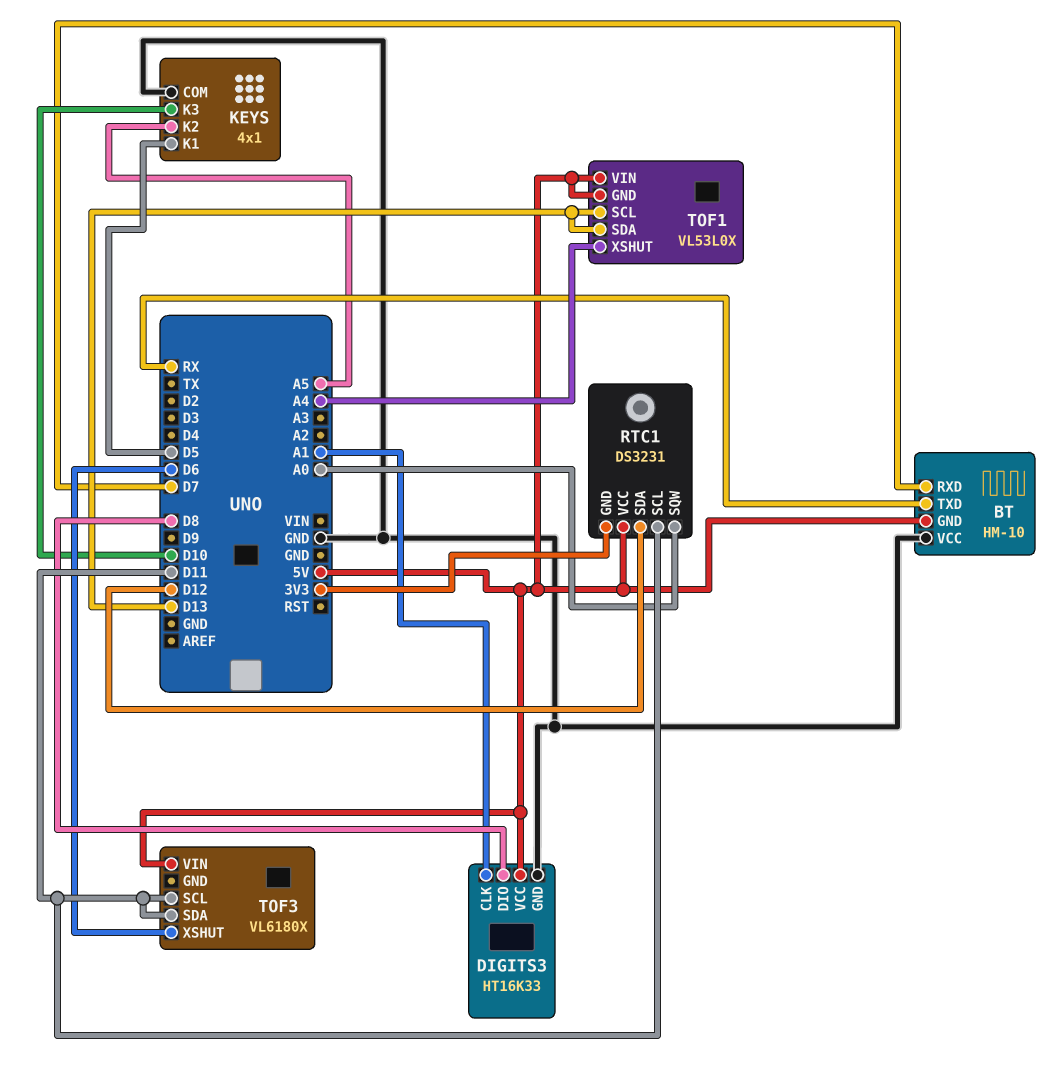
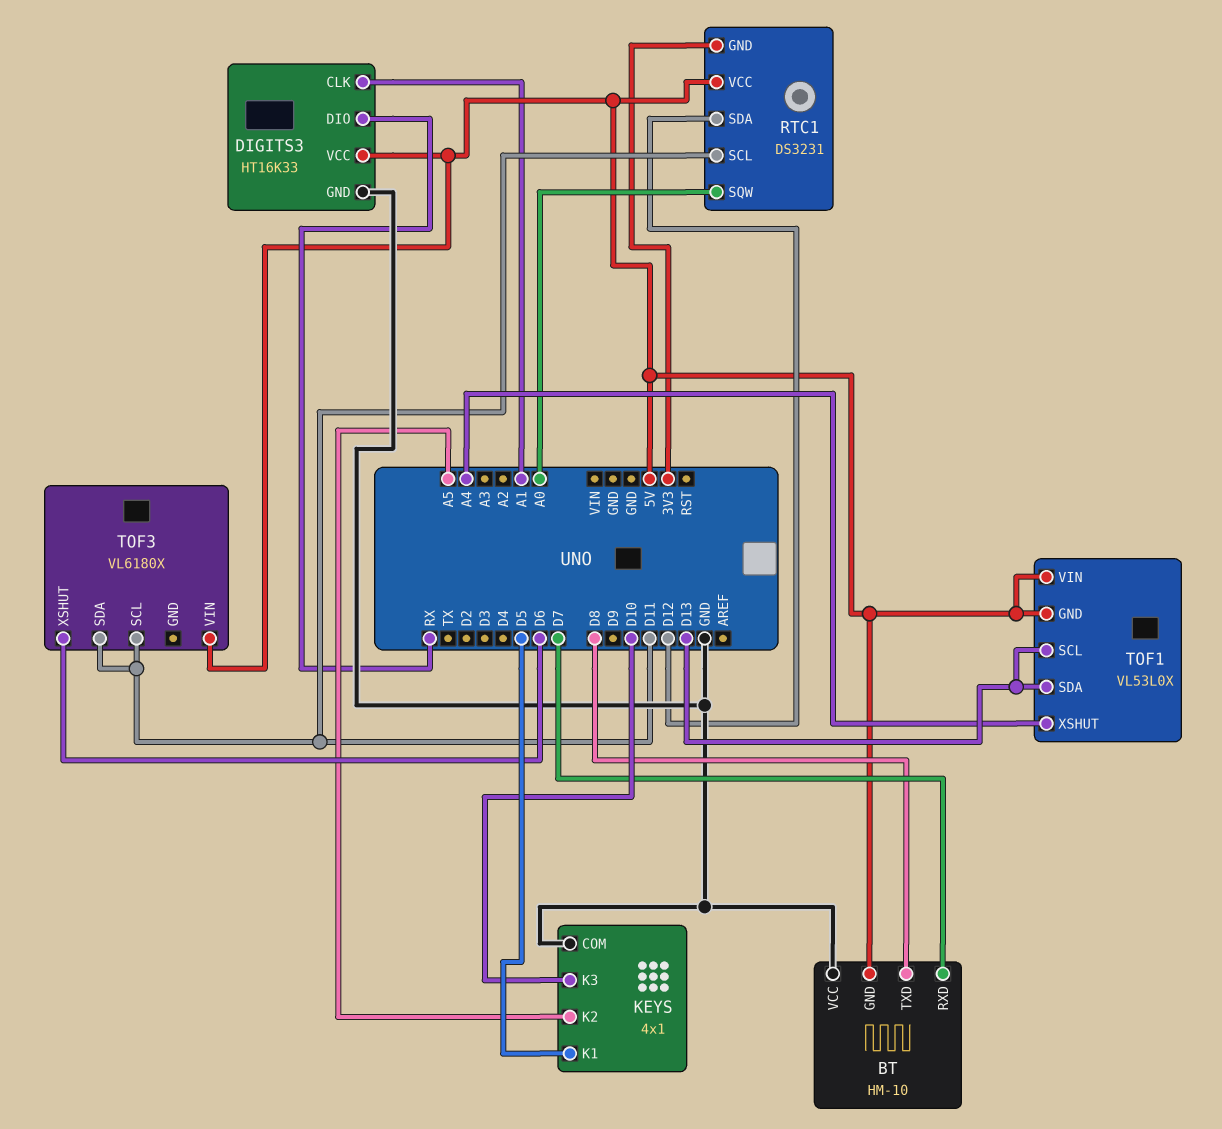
BT pin TXD: RX -> D8
DIGITS3 pin DIO: D8 -> RX

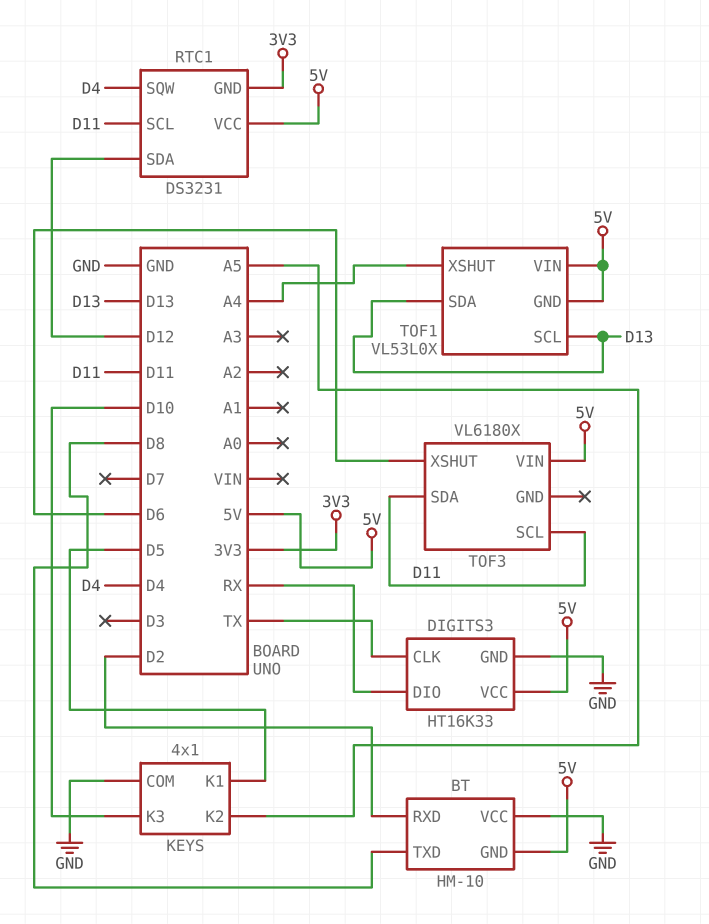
BT pin RXD: D7 -> D2
DIGITS3 pin CLK: A1 -> TX
RTC1 pin SQW: A0 -> D4

